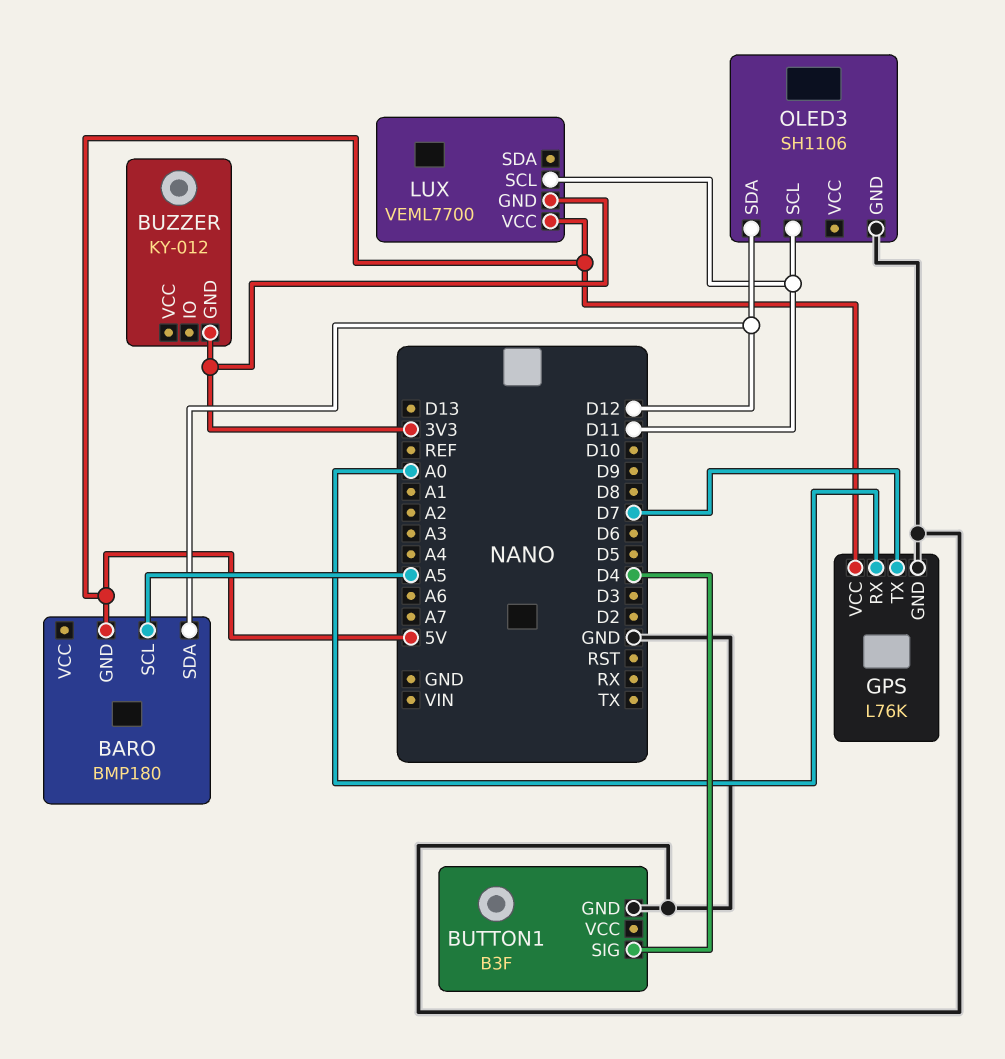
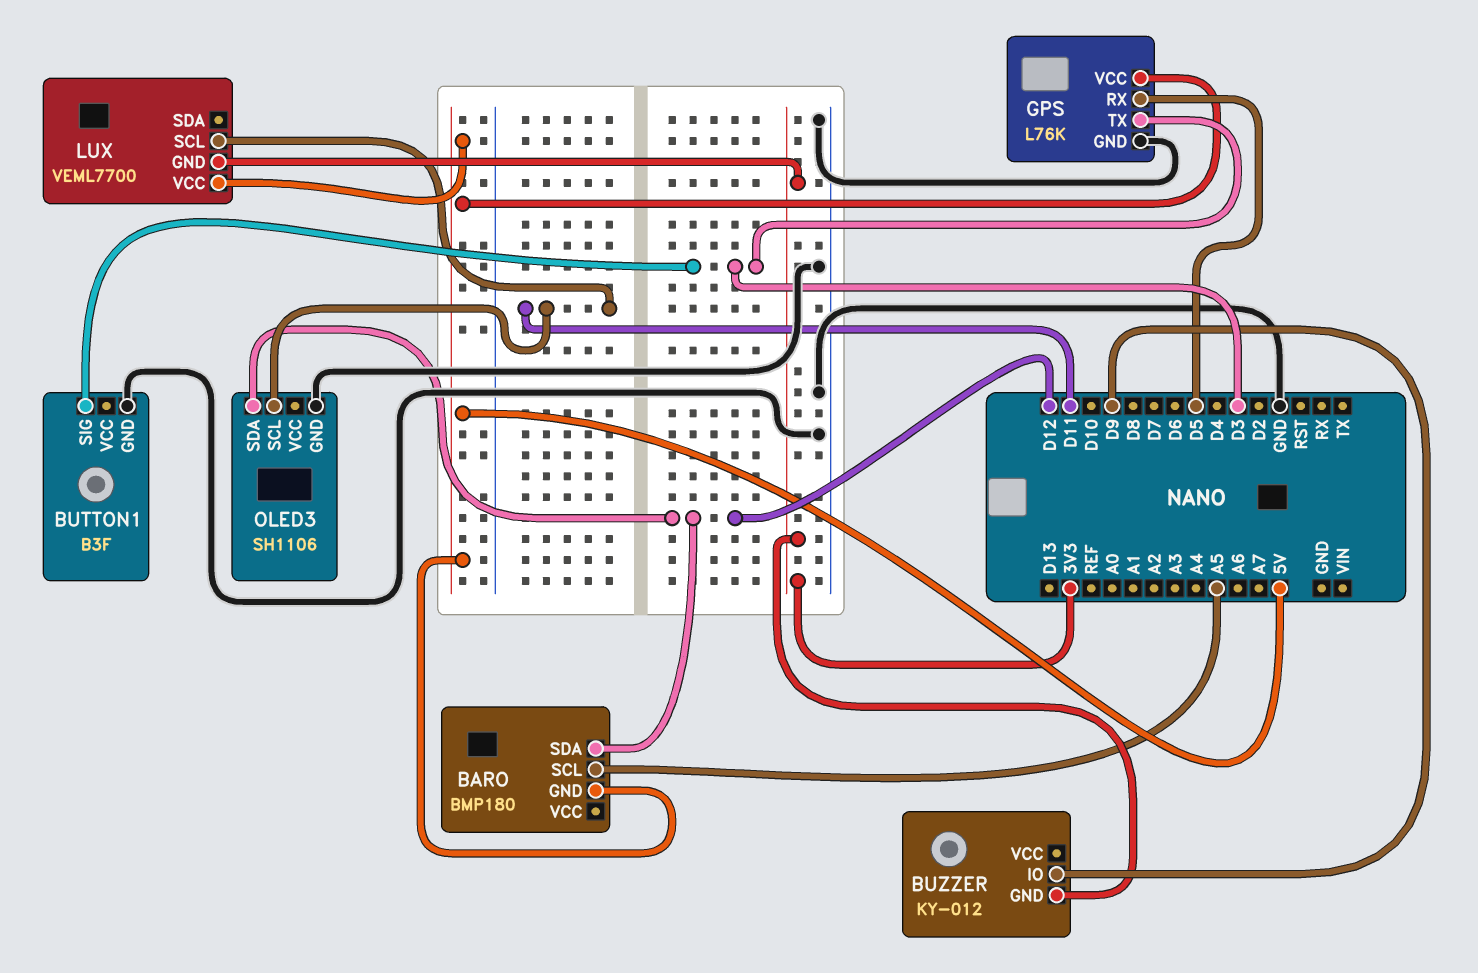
BUTTON1 pin SIG: D4 -> D3
BUZZER pin IO: none -> D9
GPS pin RX: A0 -> D5
GPS pin TX: D7 -> D3

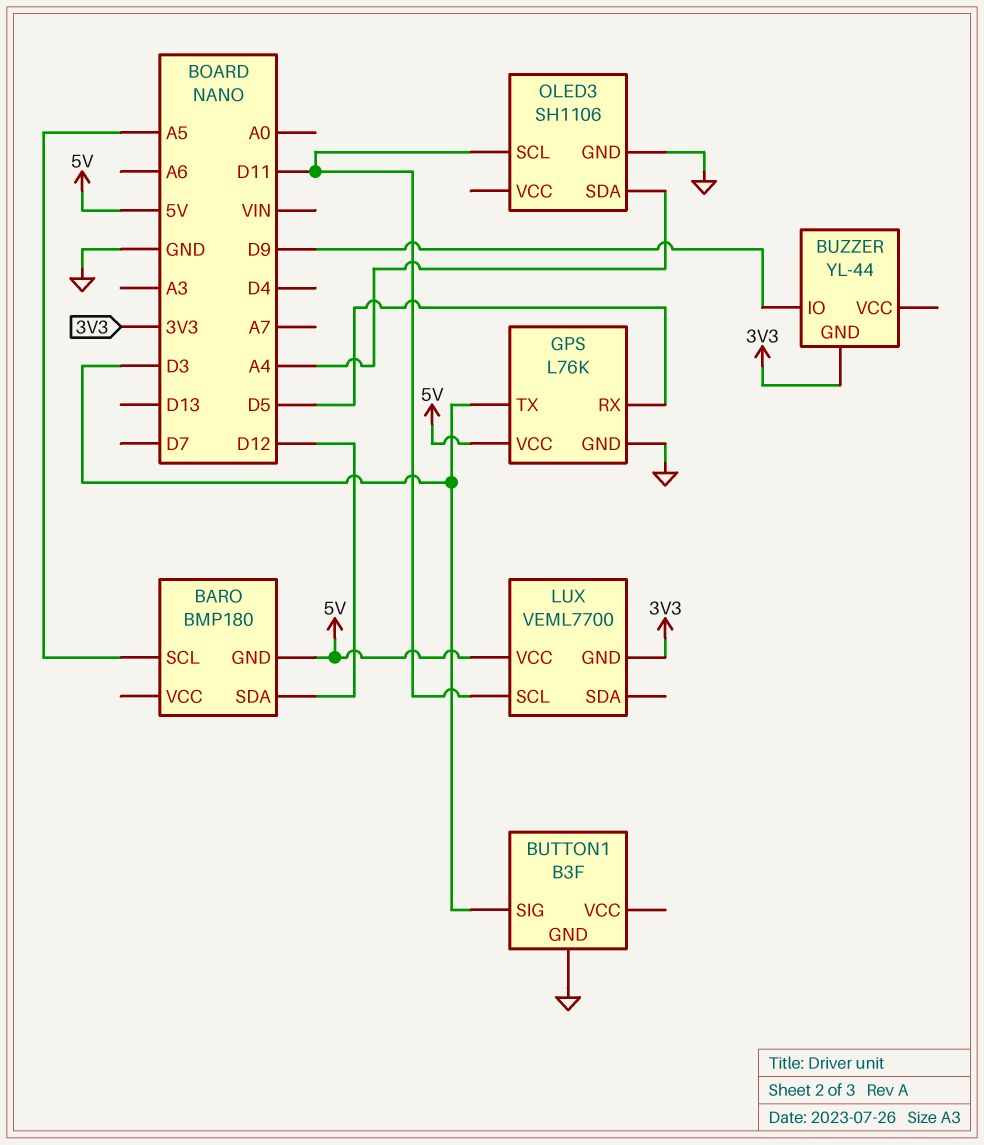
BUZZER: KY-012 -> YL-44
OLED3 pin SDA: D12 -> A4

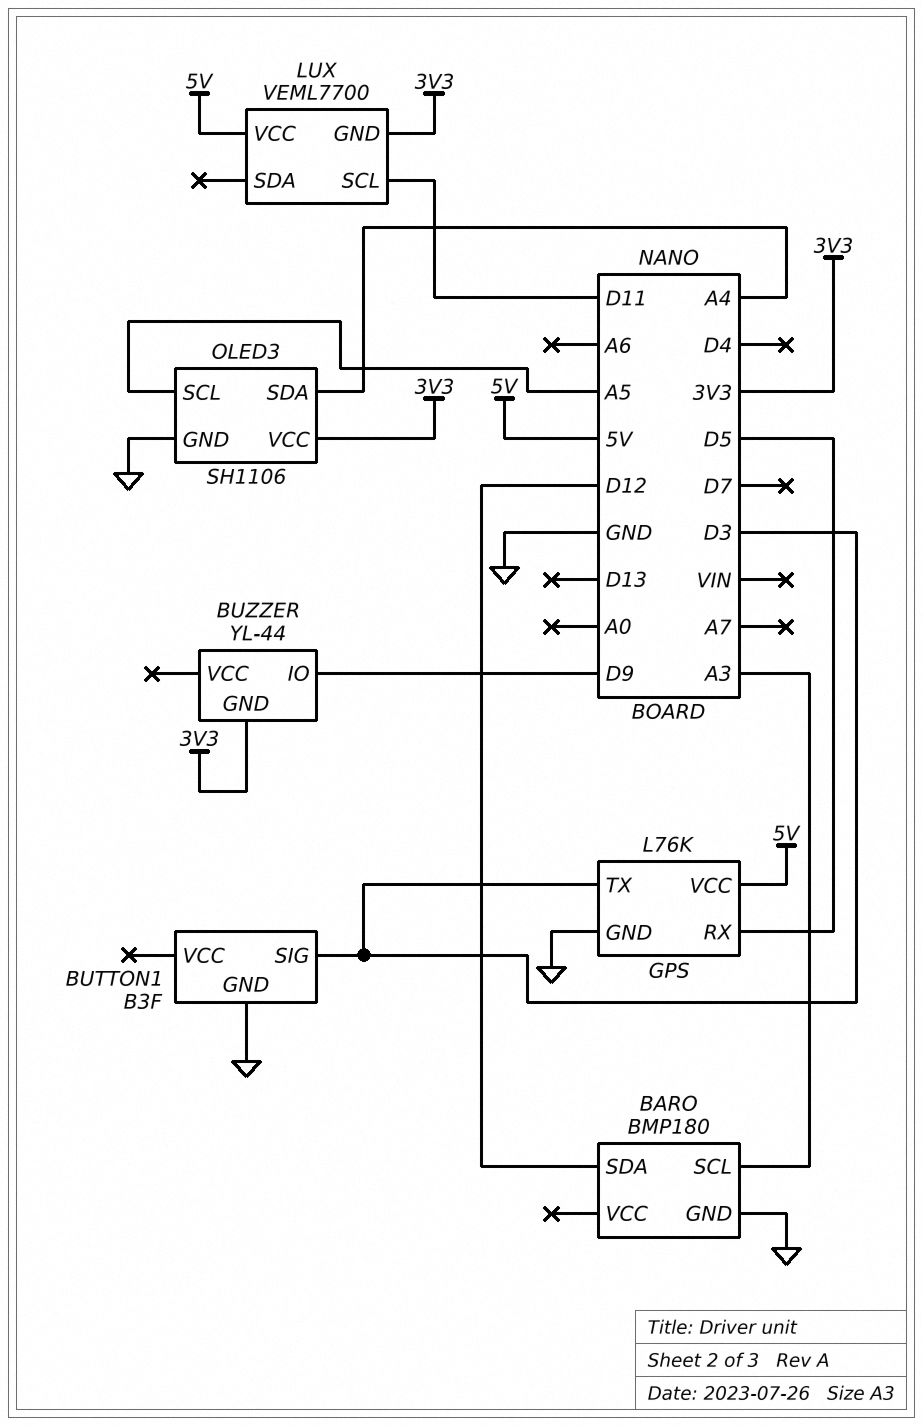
BARO pin GND: 5V -> GND
BARO pin SCL: A5 -> A3
OLED3 pin SCL: D11 -> A5
OLED3 pin VCC: none -> 3V3

